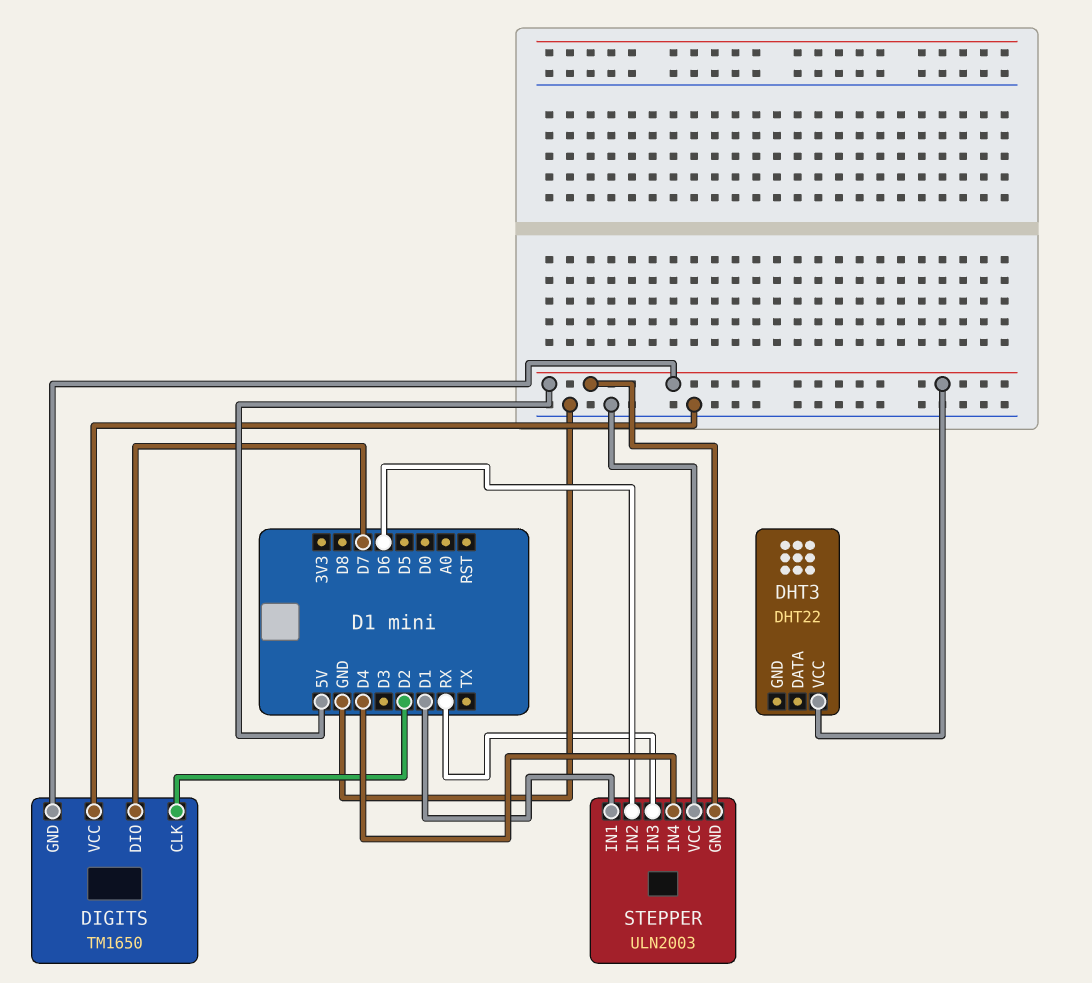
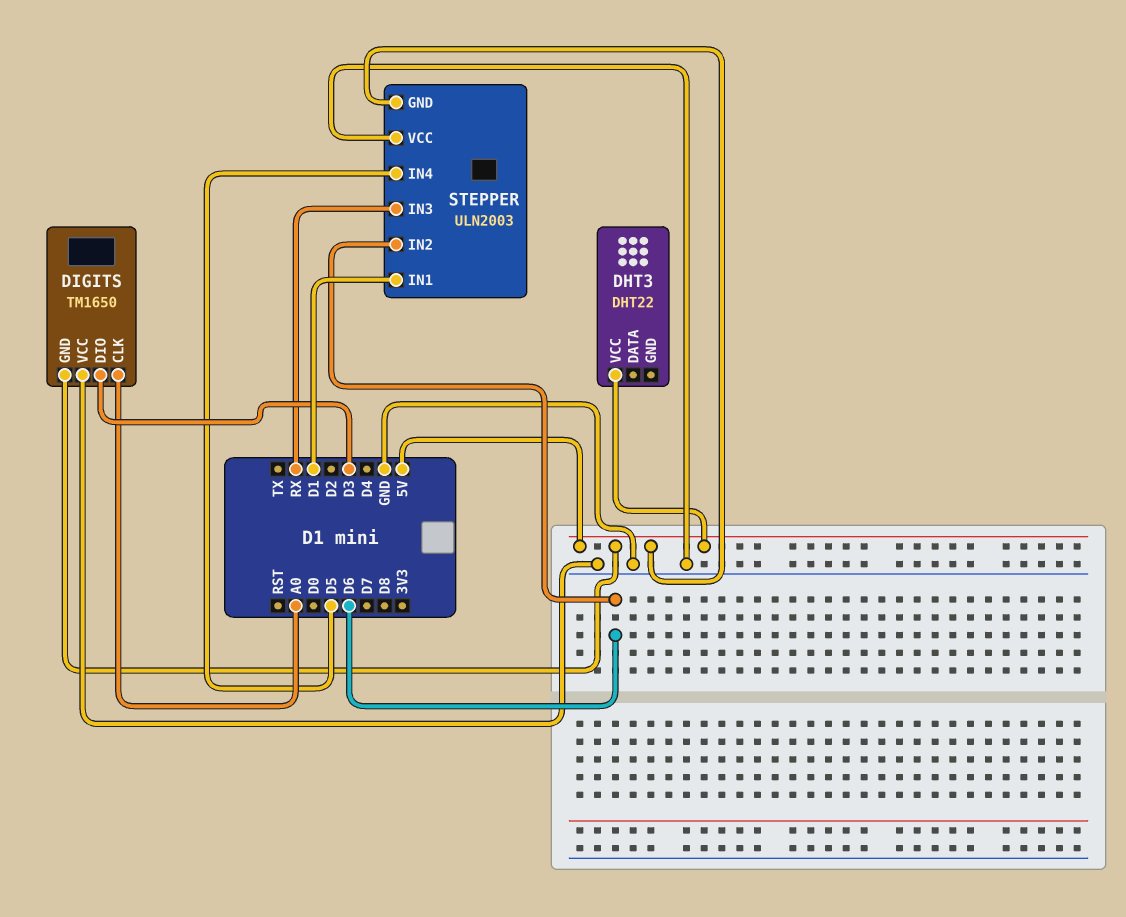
DIGITS pin CLK: D2 -> A0
DIGITS pin DIO: D7 -> D3
STEPPER pin IN4: D4 -> D5

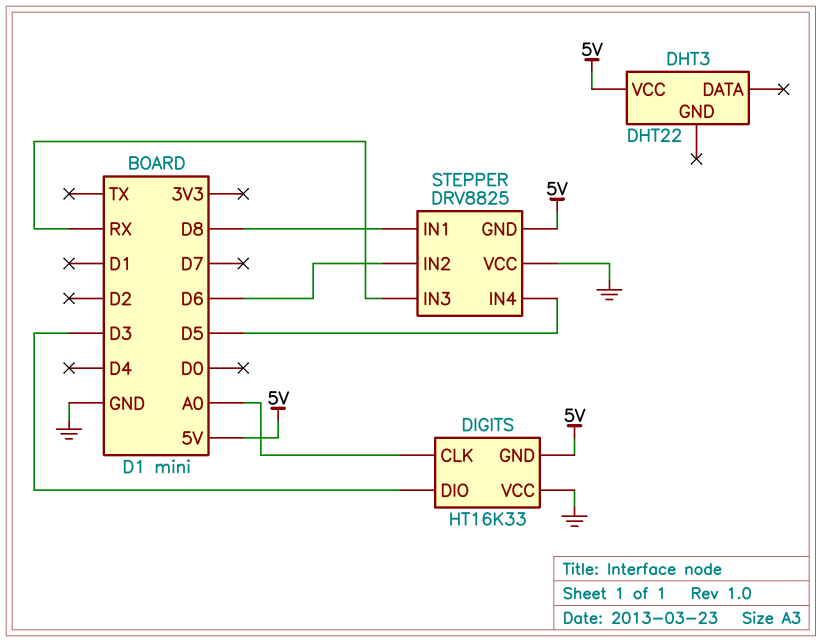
DIGITS: TM1650 -> HT16K33
STEPPER: ULN2003 -> DRV8825
STEPPER pin IN1: D1 -> D8

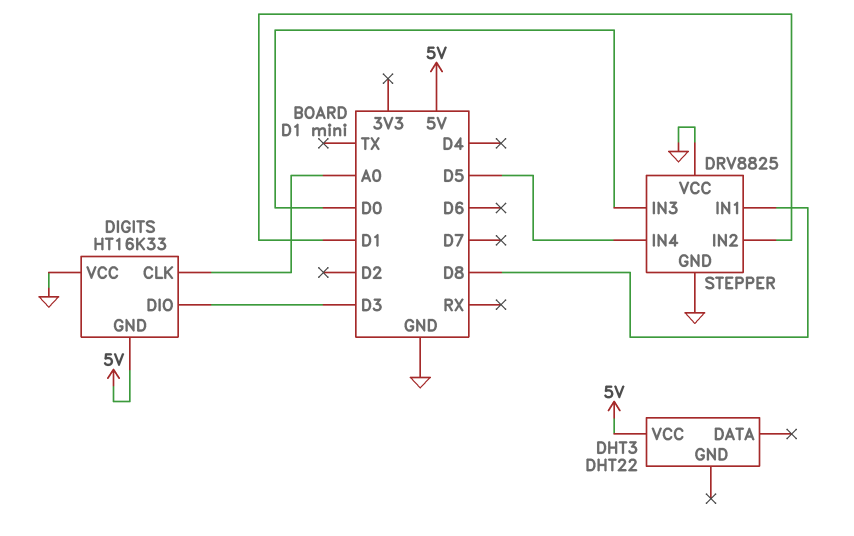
STEPPER pin GND: 5V -> GND
STEPPER pin IN2: D6 -> D1
STEPPER pin IN3: RX -> D0

